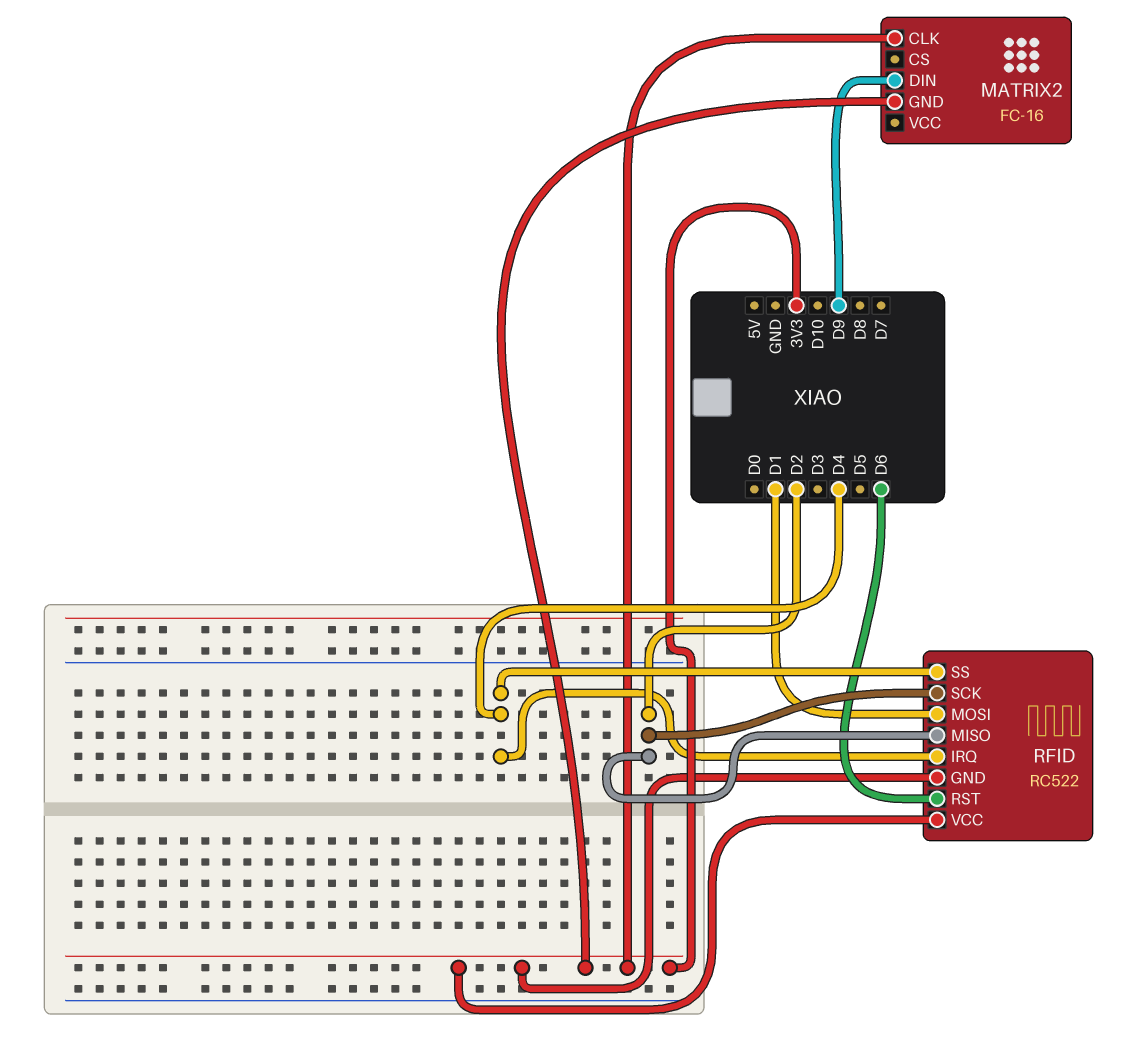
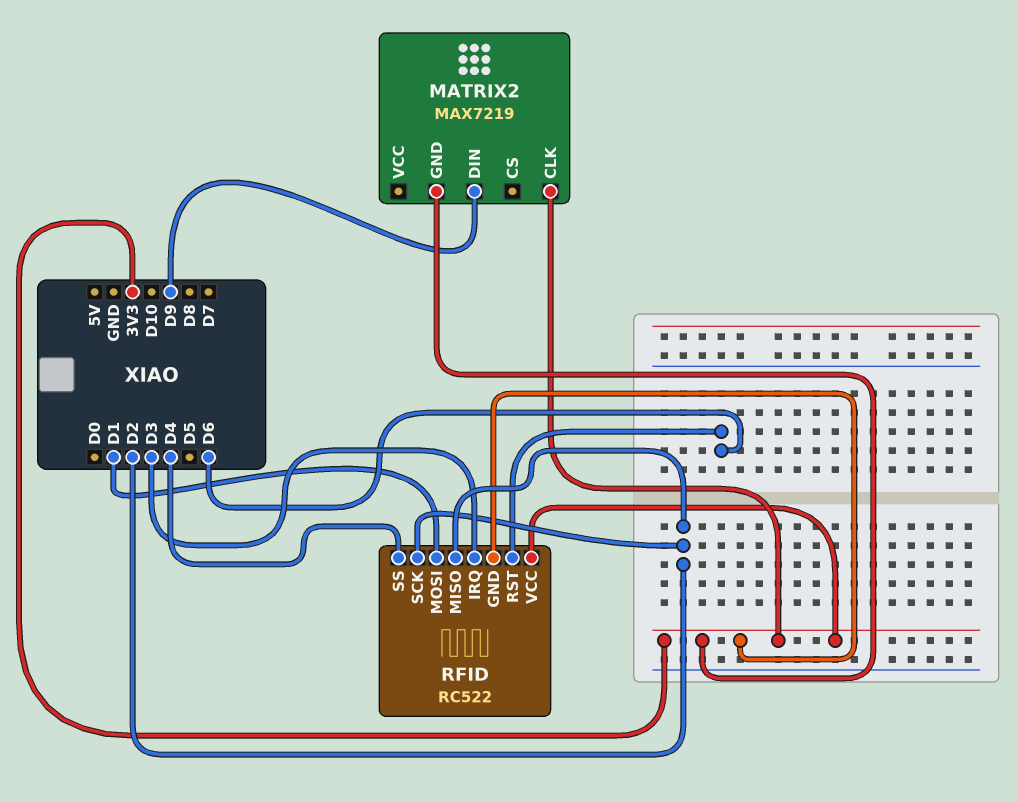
MATRIX2: FC-16 -> MAX7219
RFID pin IRQ: D4 -> D3

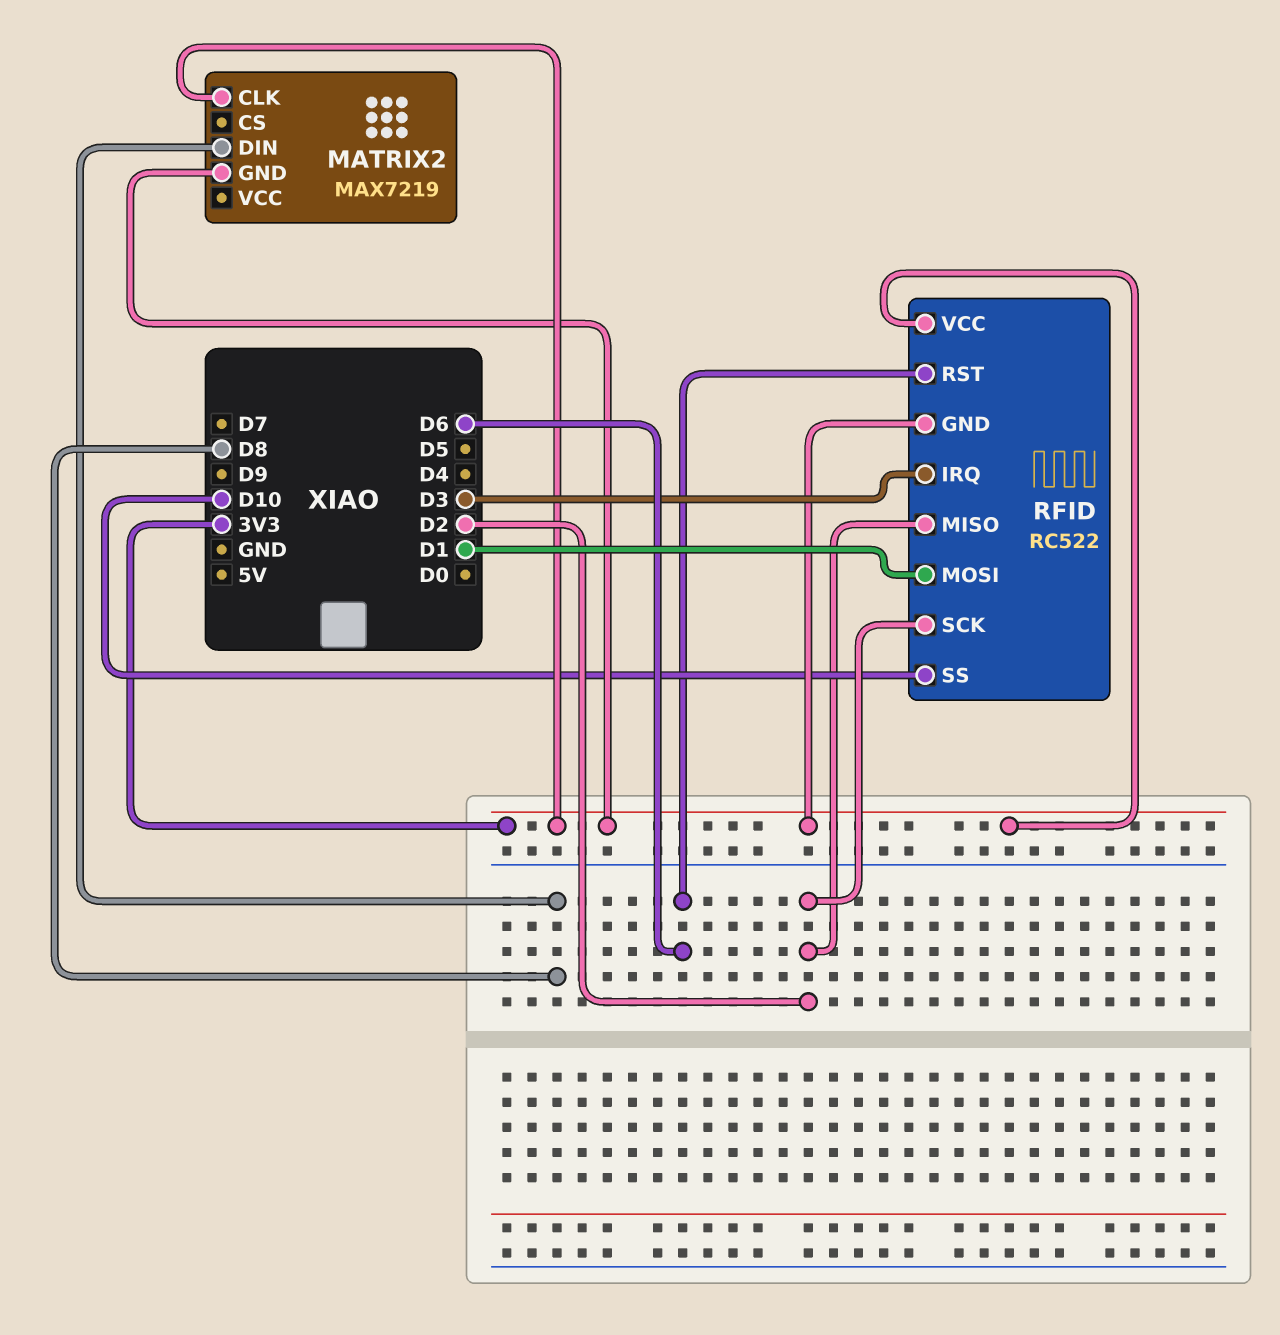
MATRIX2 pin DIN: D9 -> D8
RFID pin SS: D4 -> D10

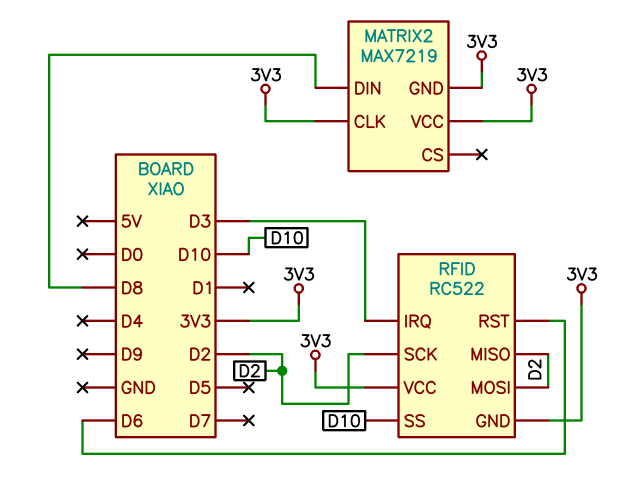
MATRIX2 pin VCC: none -> 3V3
RFID pin MOSI: D1 -> D2

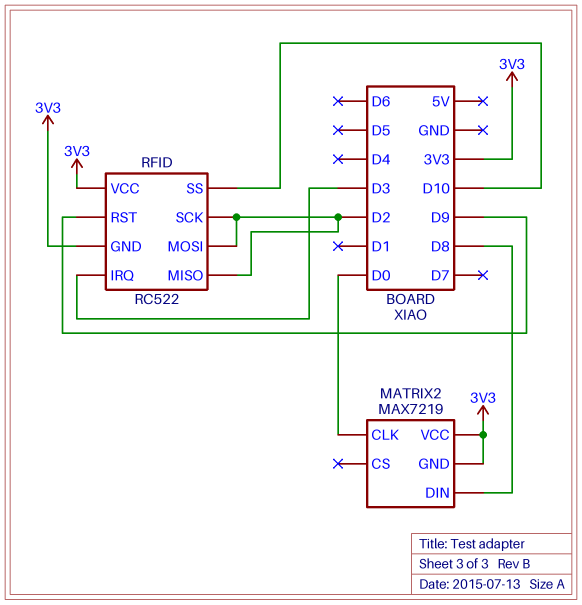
MATRIX2 pin CLK: 3V3 -> D0
RFID pin RST: D6 -> D9

